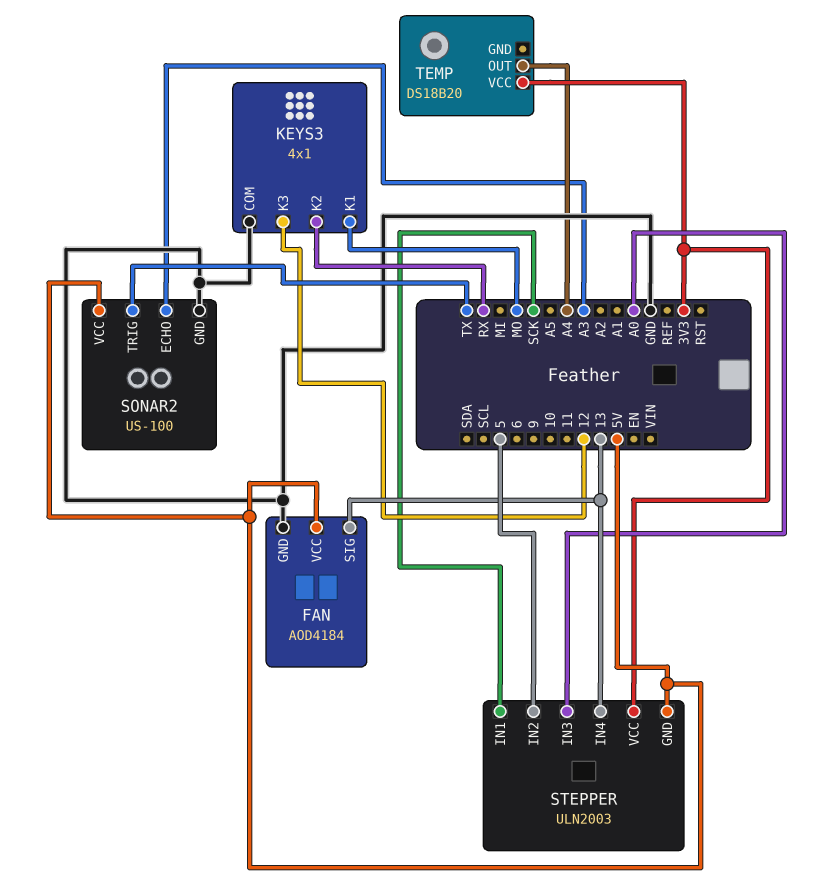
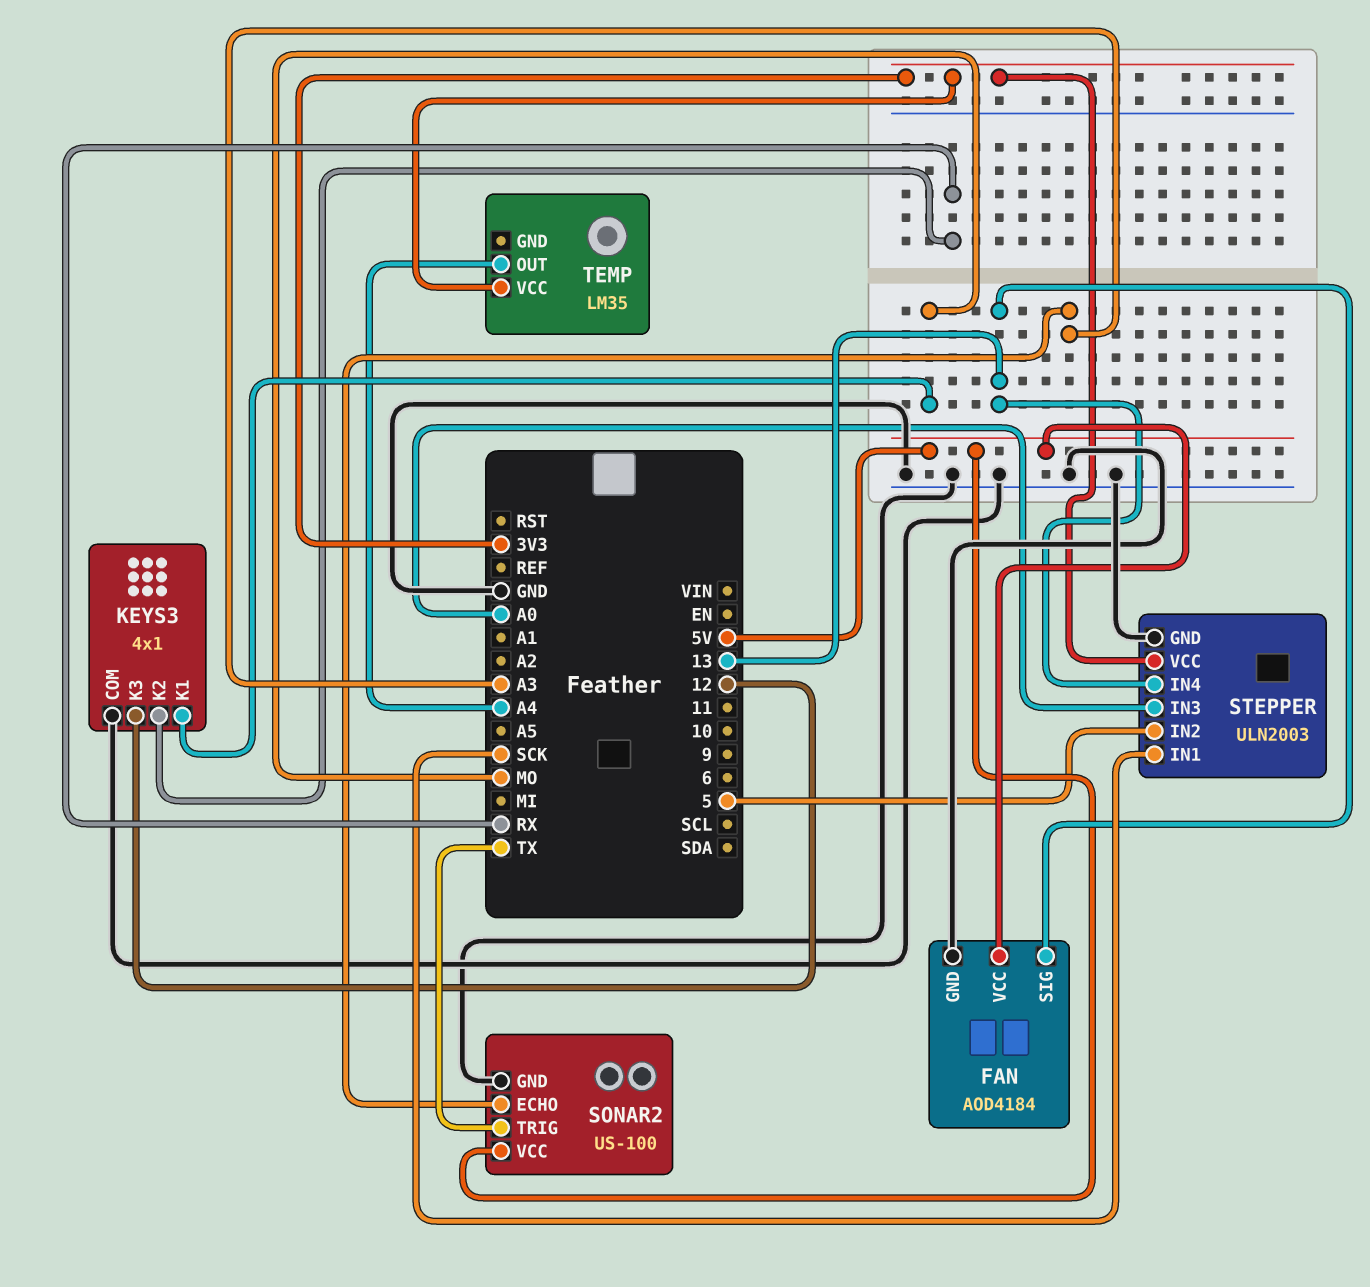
STEPPER pin GND: 5V -> GND
TEMP: DS18B20 -> LM35

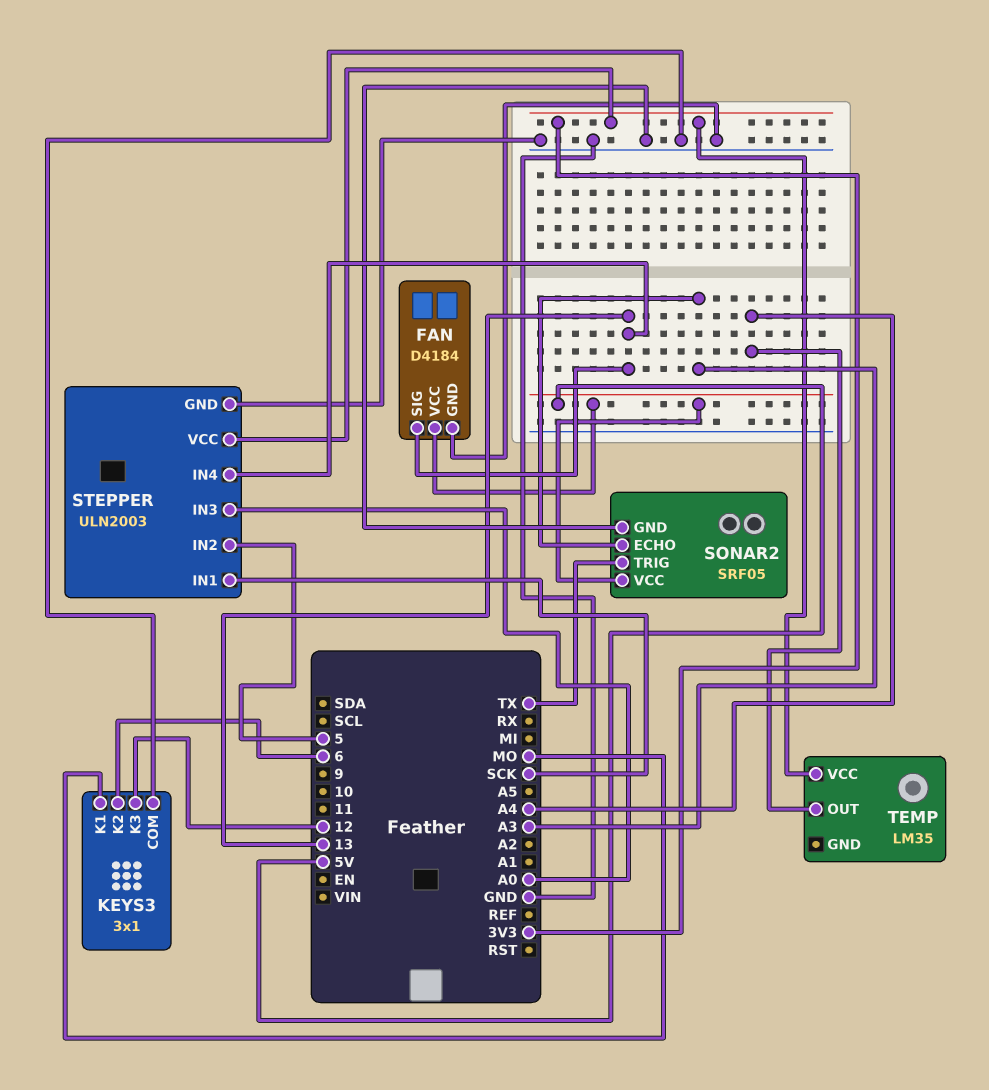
FAN: AOD4184 -> D4184
KEYS3: 4x1 -> 3x1
KEYS3 pin K2: RX -> 6
SONAR2: US-100 -> SRF05

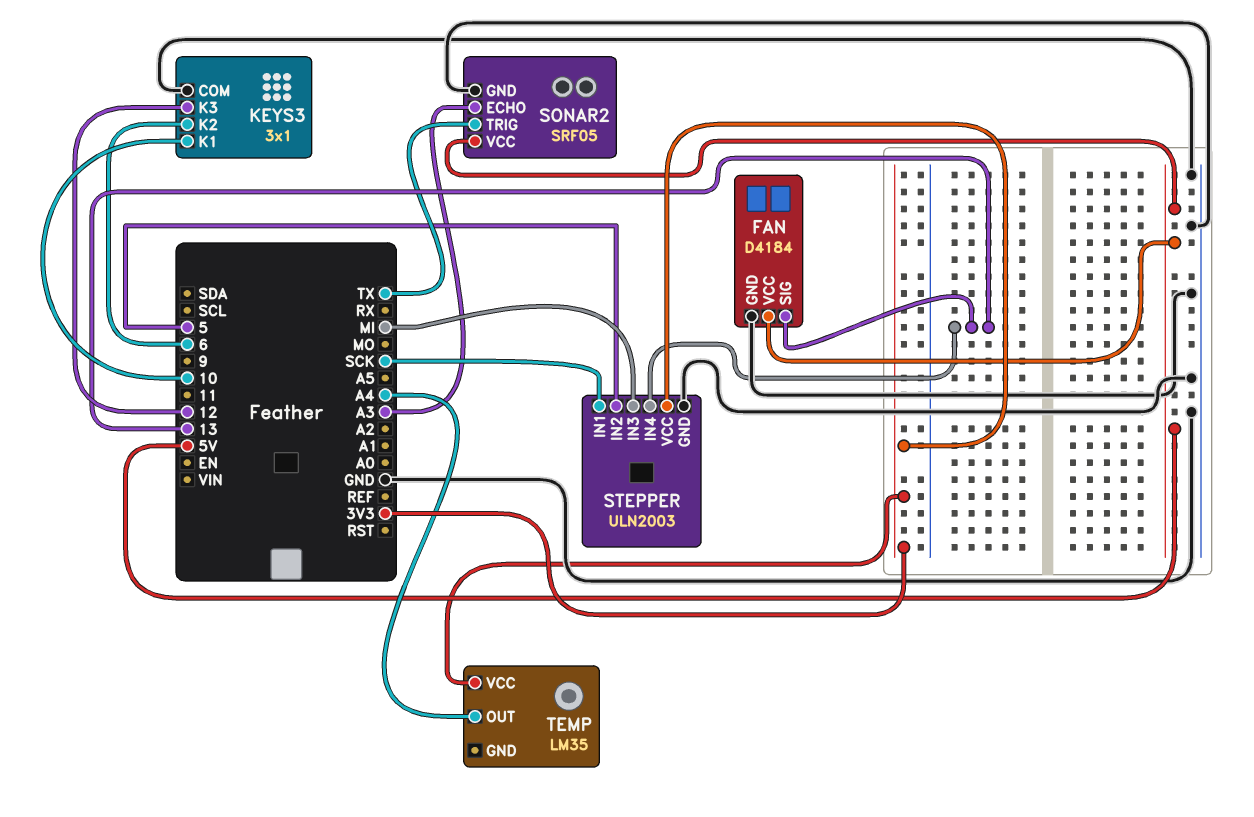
KEYS3 pin K1: MO -> 10
STEPPER pin IN3: A0 -> MI

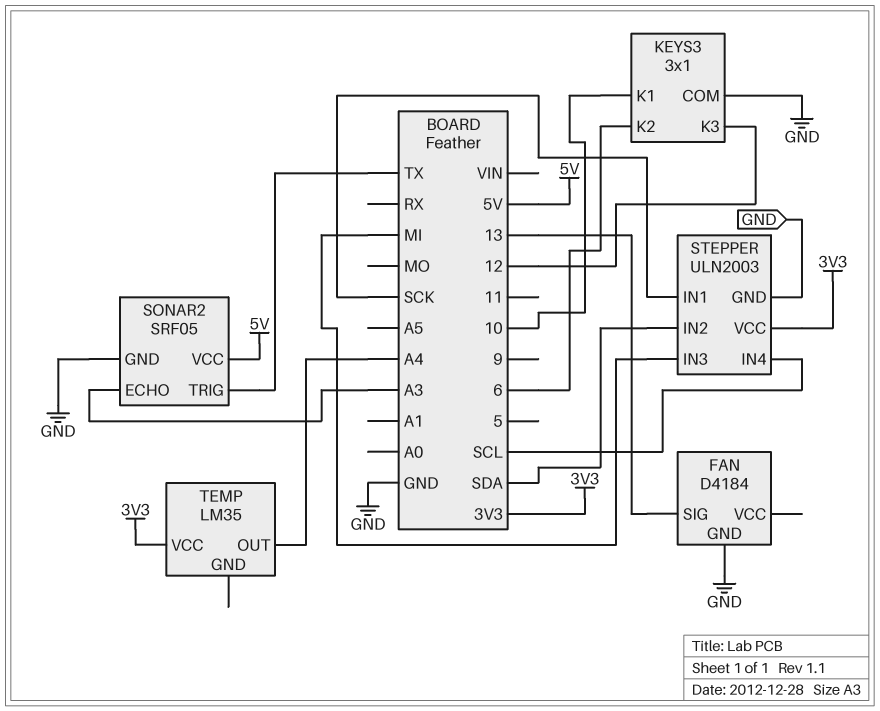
FAN pin VCC: 5V -> none
STEPPER pin IN2: 5 -> SDA
STEPPER pin IN4: 13 -> SCL

